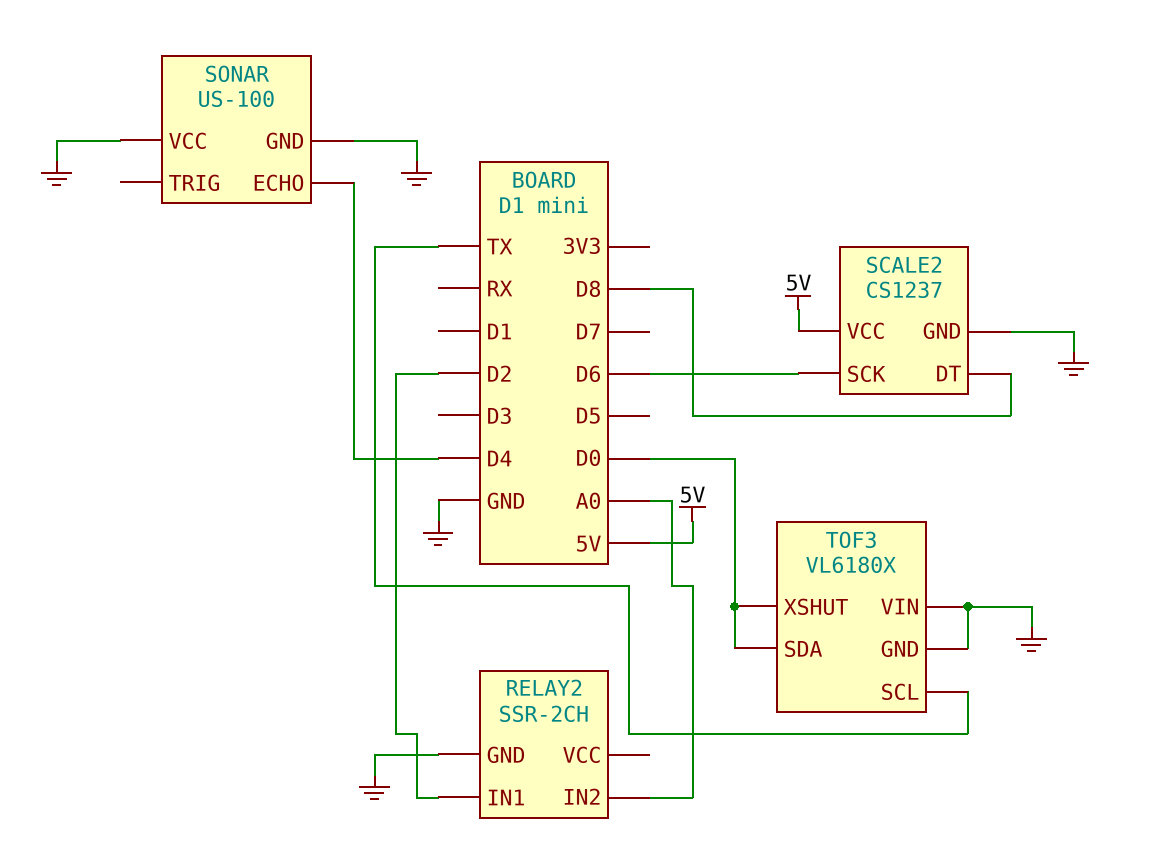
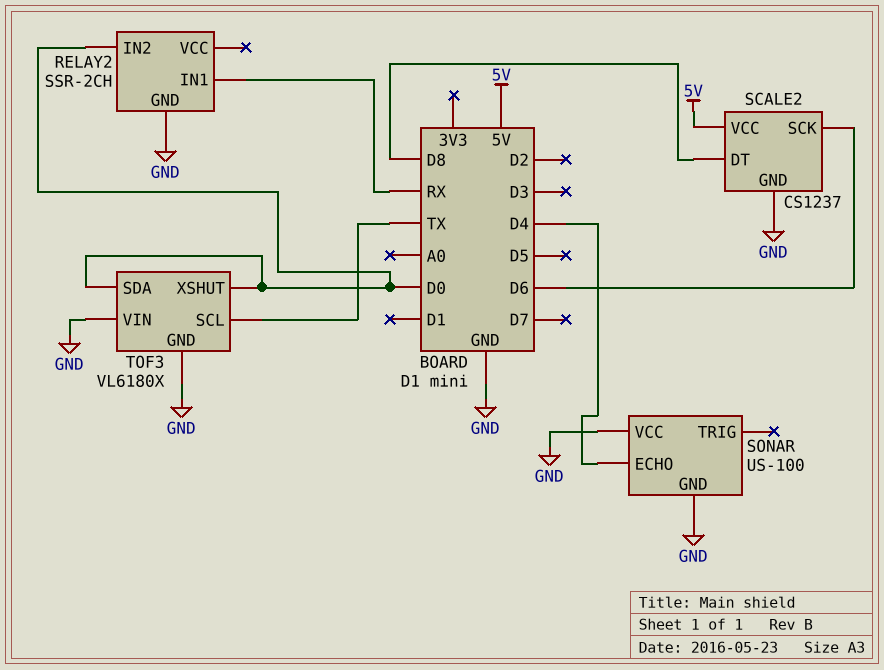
RELAY2 pin IN1: D2 -> RX
RELAY2 pin IN2: A0 -> D0

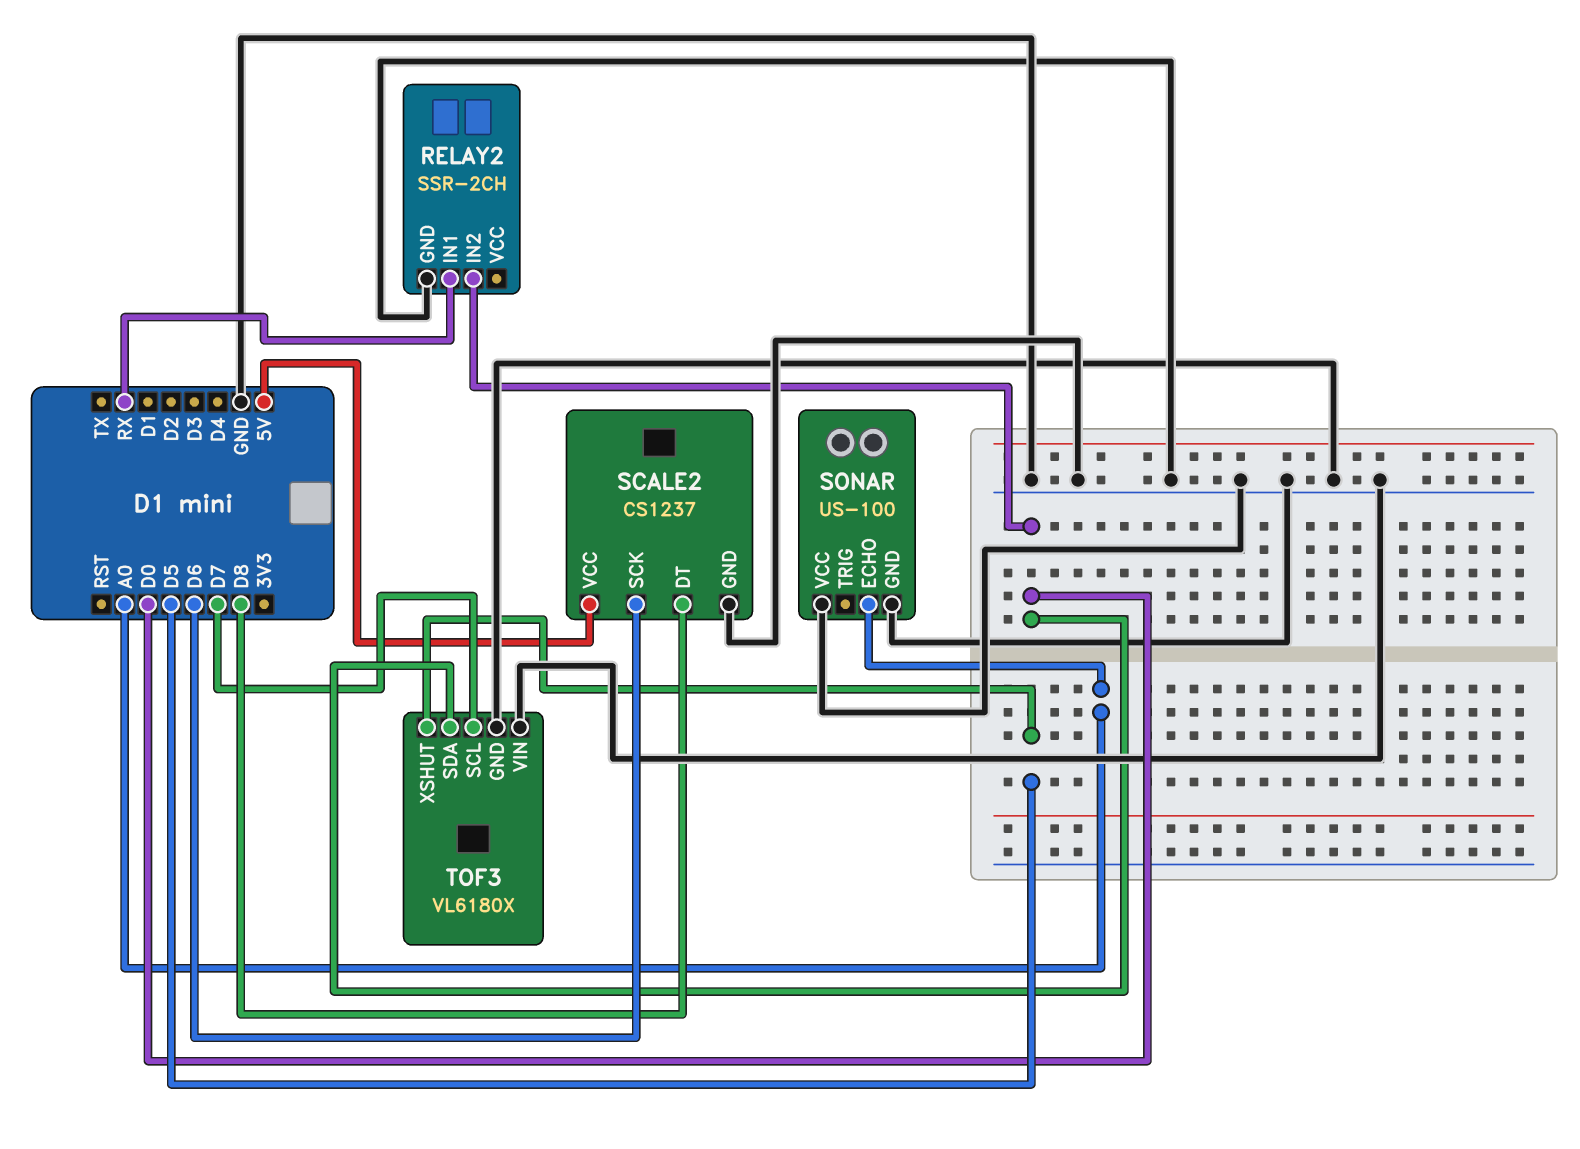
SONAR pin ECHO: D4 -> A0
TOF3 pin SCL: TX -> D7
TOF3 pin XSHUT: D0 -> D5

